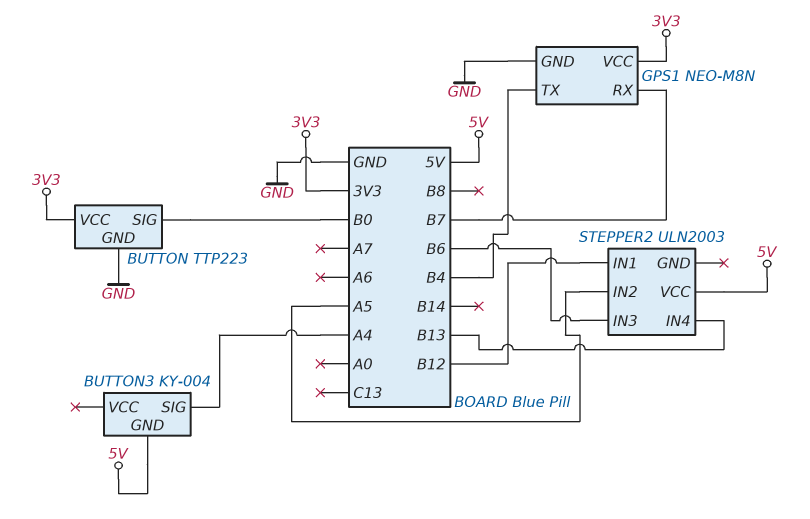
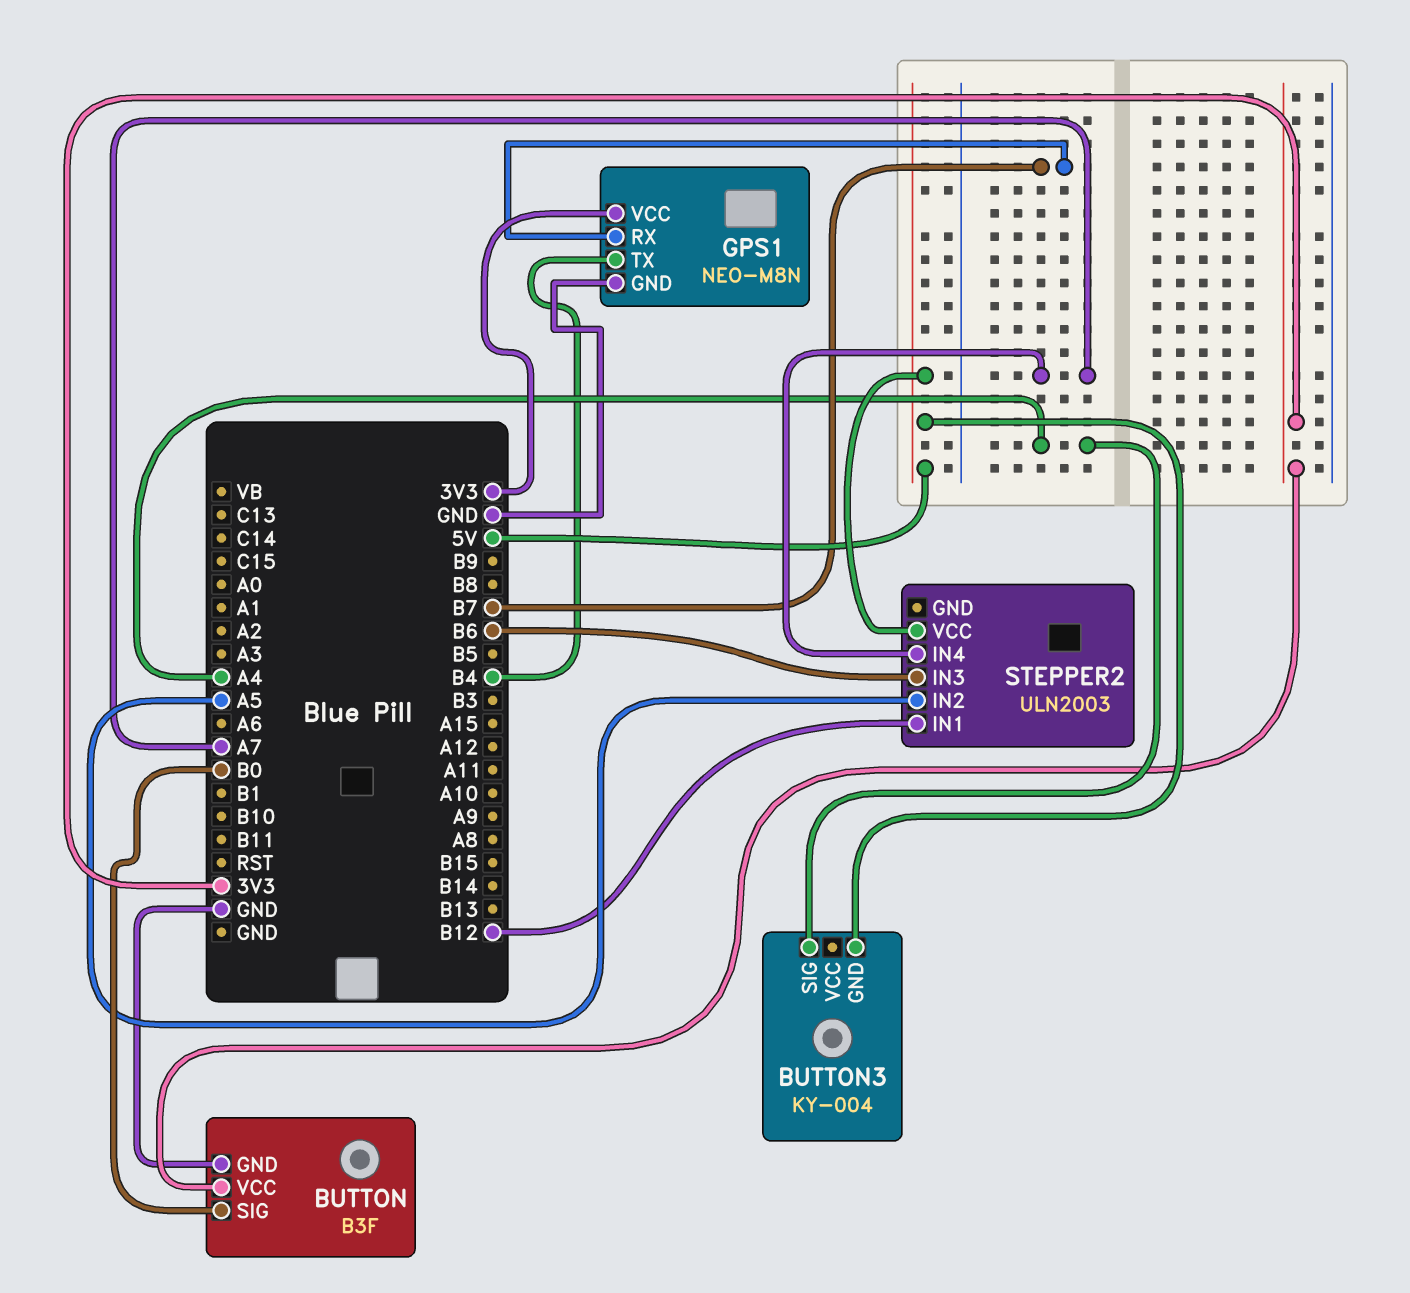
BUTTON: TTP223 -> B3F
STEPPER2 pin IN4: B13 -> A7

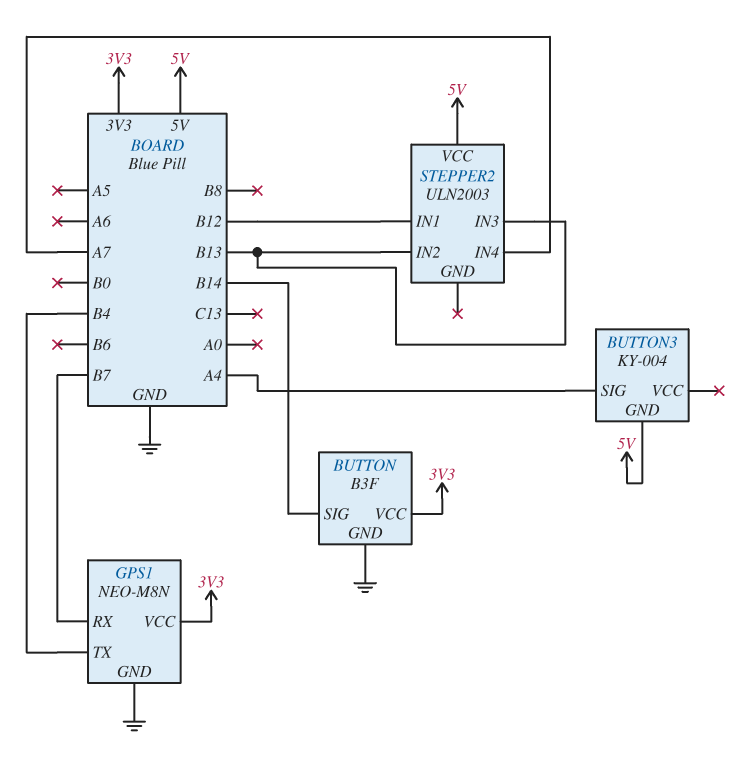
BUTTON pin SIG: B0 -> B14
STEPPER2 pin IN2: A5 -> B13
STEPPER2 pin IN3: B6 -> B13

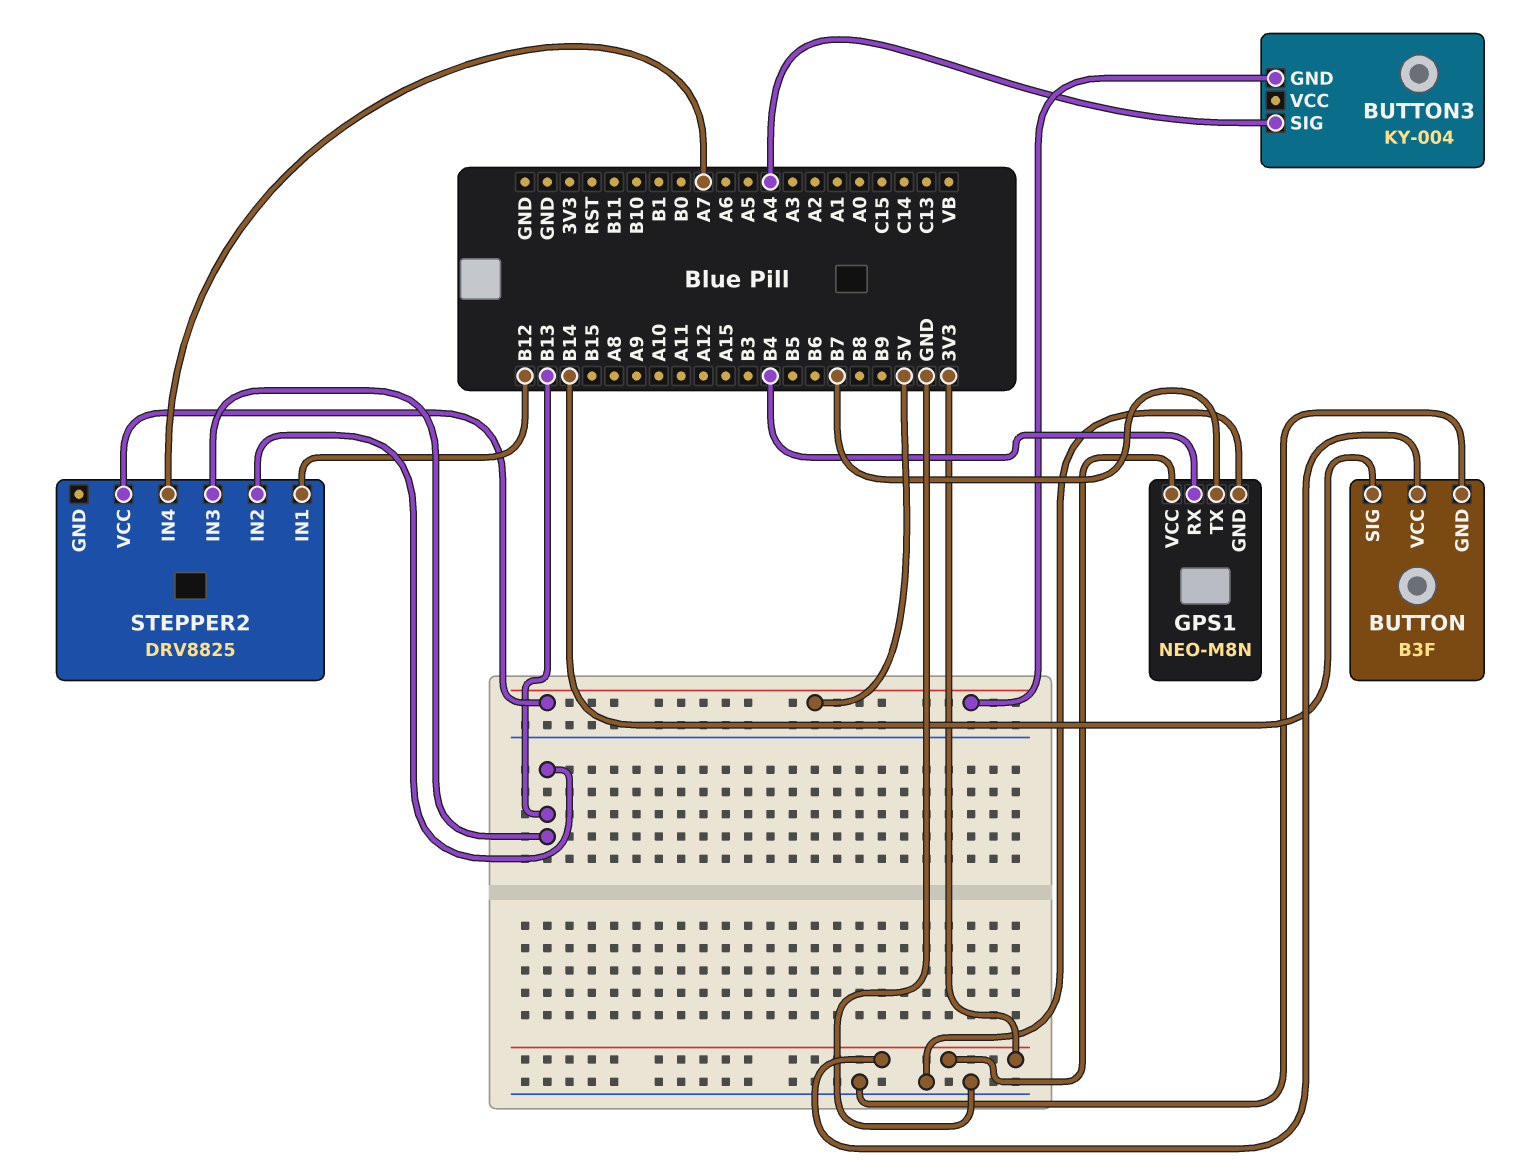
GPS1 pin RX: B7 -> B4
GPS1 pin TX: B4 -> B7
STEPPER2: ULN2003 -> DRV8825

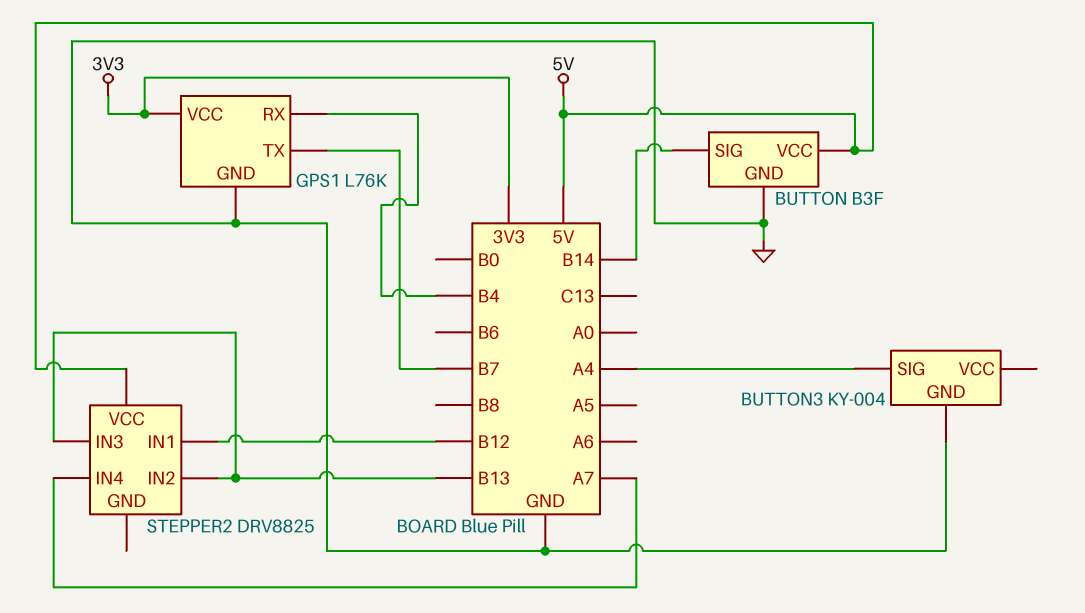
BUTTON pin VCC: 3V3 -> 5V
BUTTON3 pin GND: 5V -> GND
GPS1: NEO-M8N -> L76K

